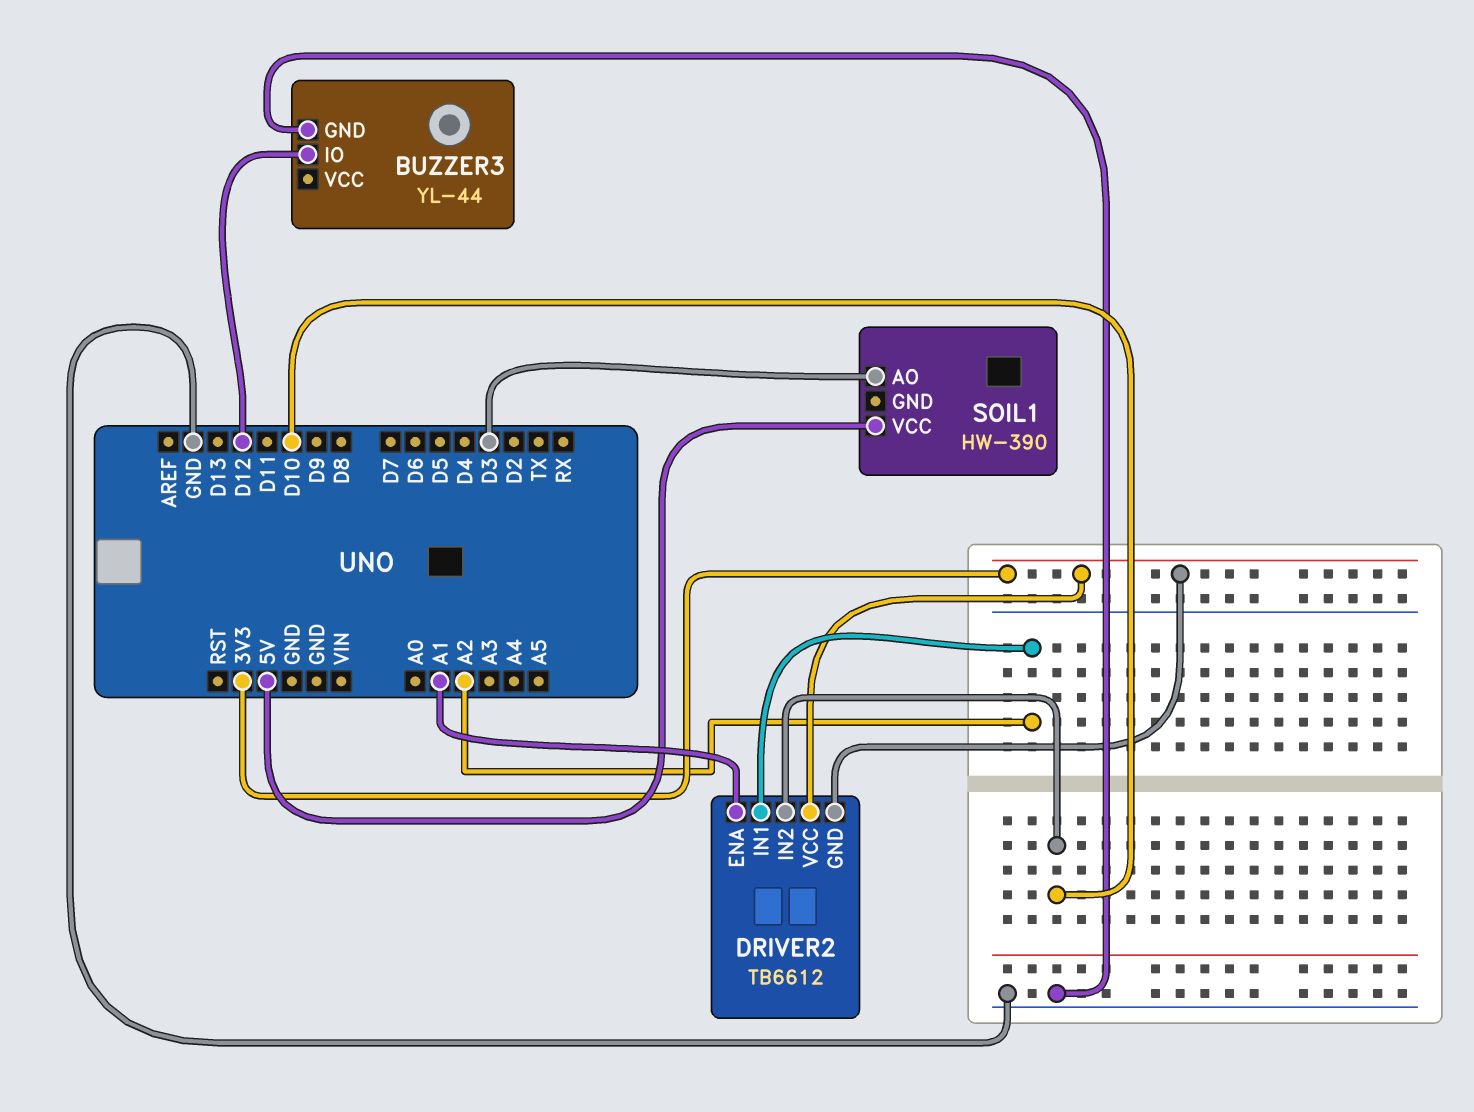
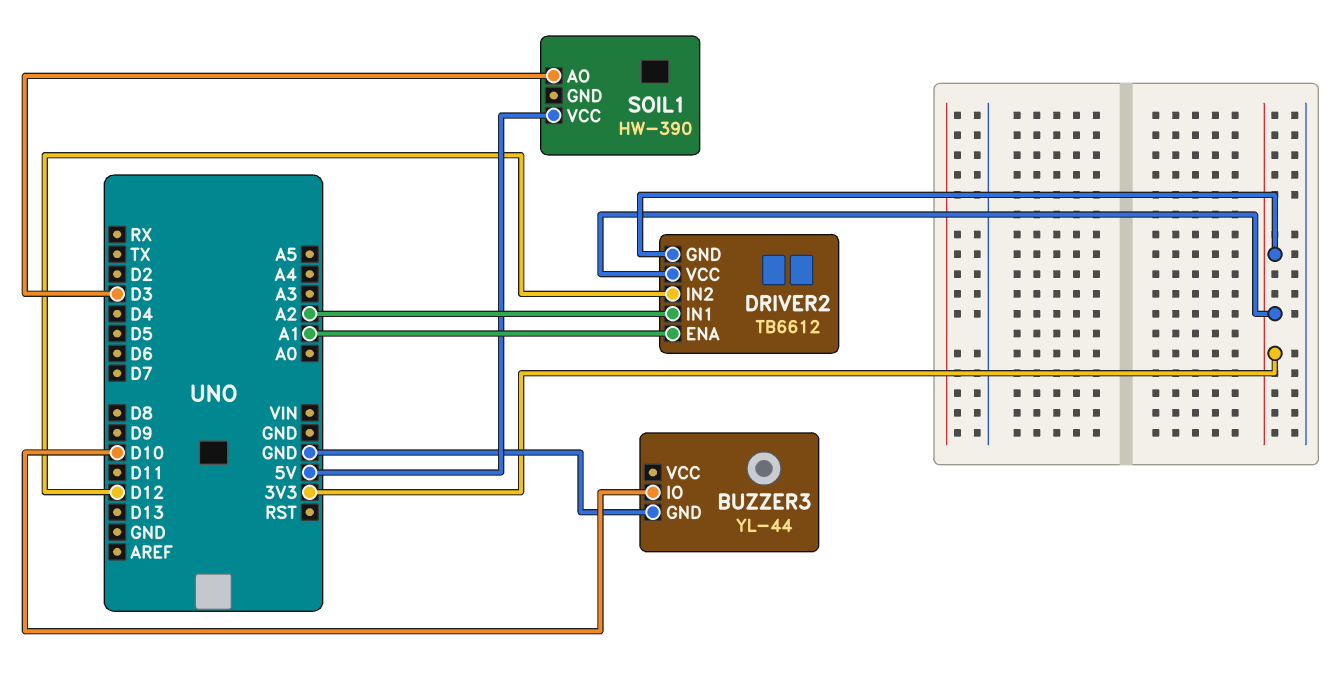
BUZZER3 pin IO: D12 -> D10
DRIVER2 pin IN2: D10 -> D12

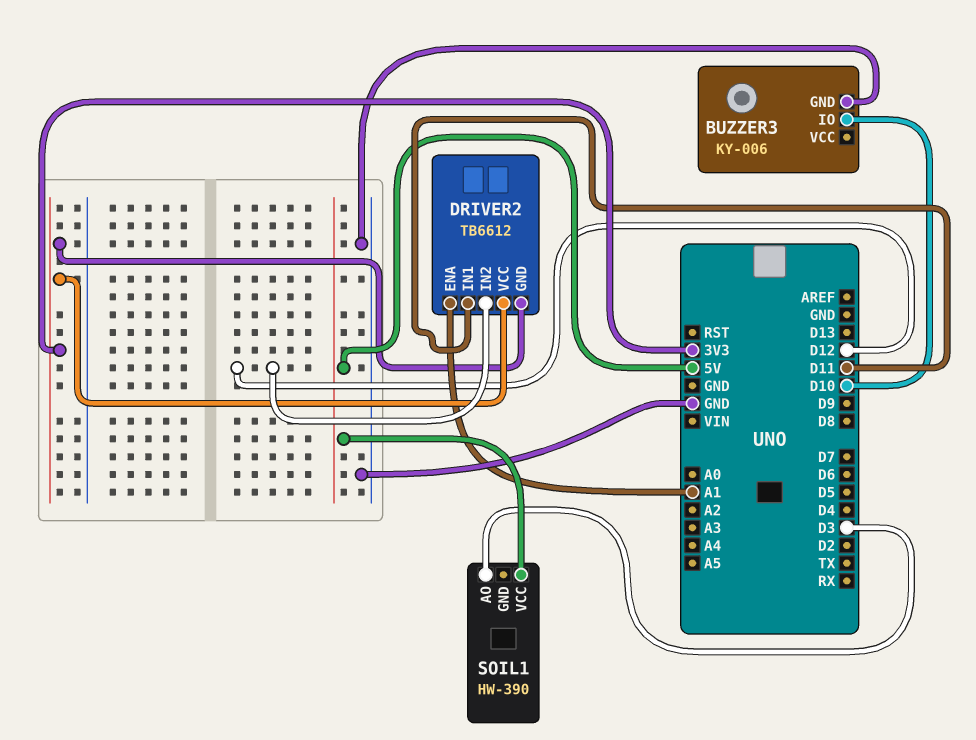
BUZZER3: YL-44 -> KY-006
DRIVER2 pin IN1: A2 -> D11

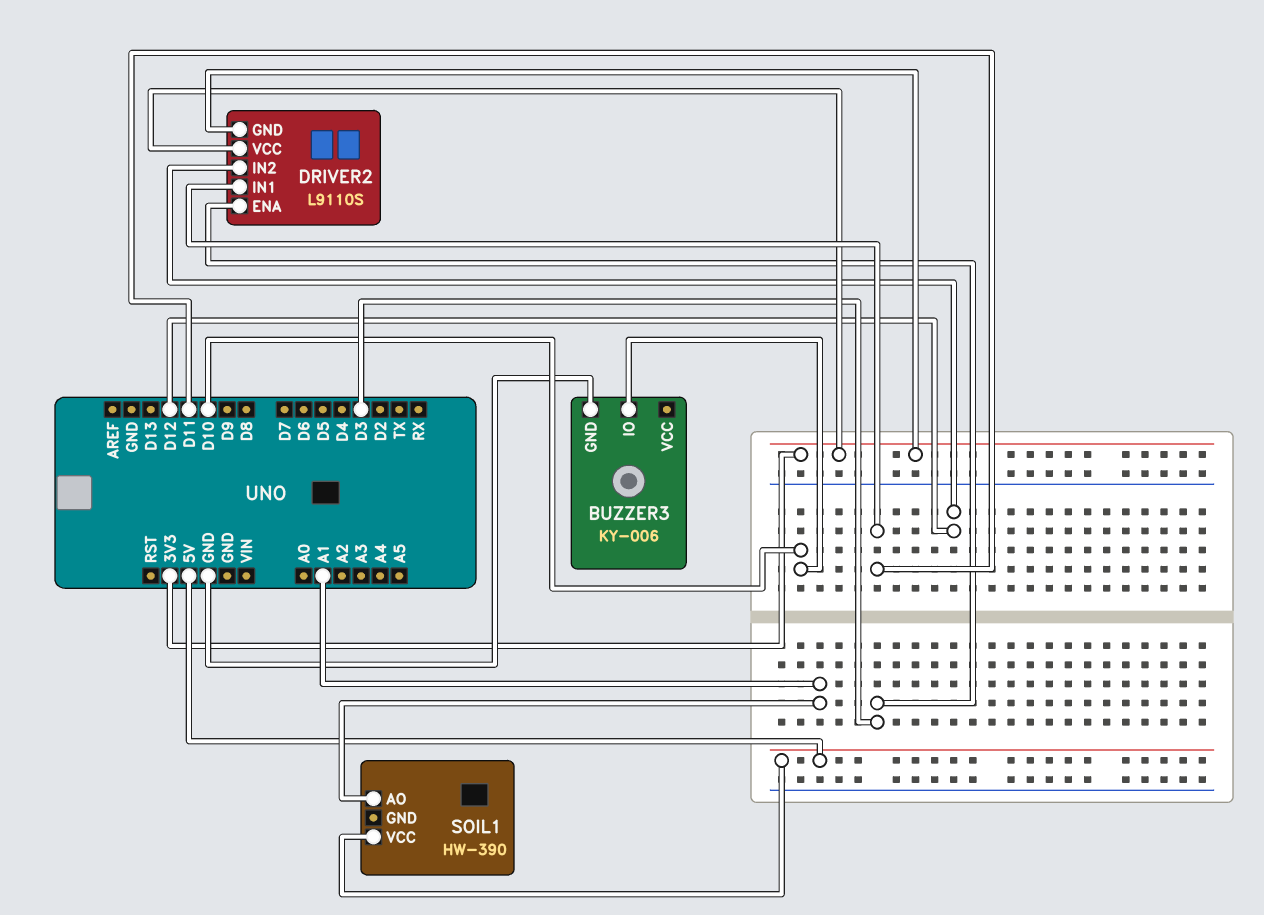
DRIVER2: TB6612 -> L9110S
DRIVER2 pin ENA: A1 -> D3
SOIL1 pin AO: D3 -> A1

